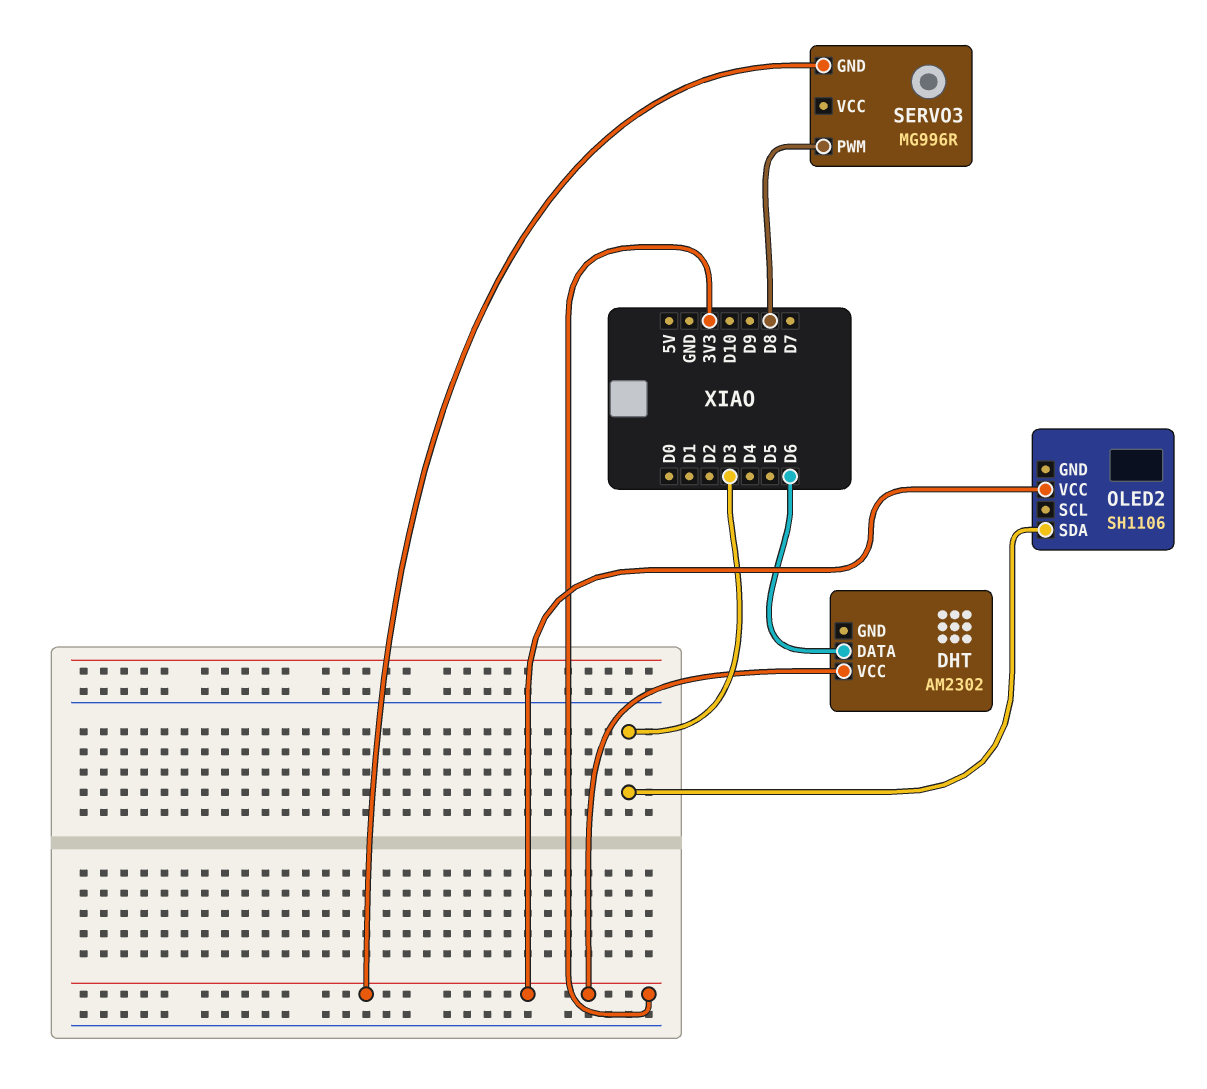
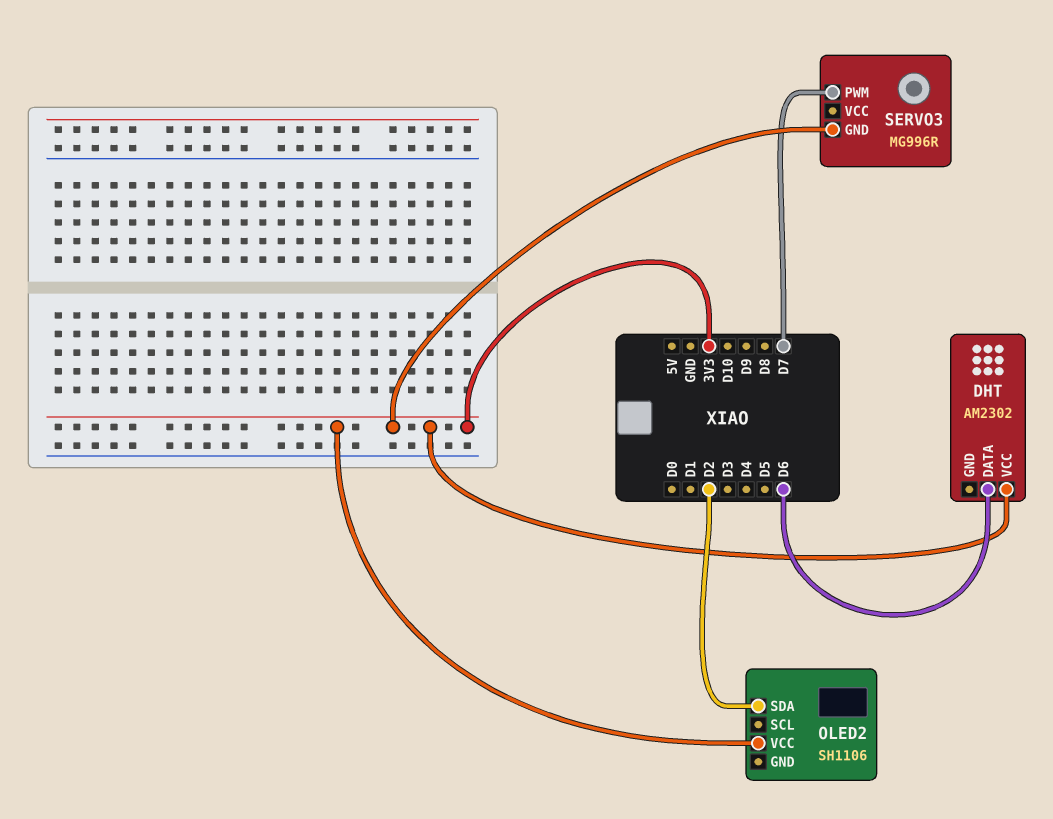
OLED2 pin SDA: D3 -> D2
SERVO3 pin PWM: D8 -> D7

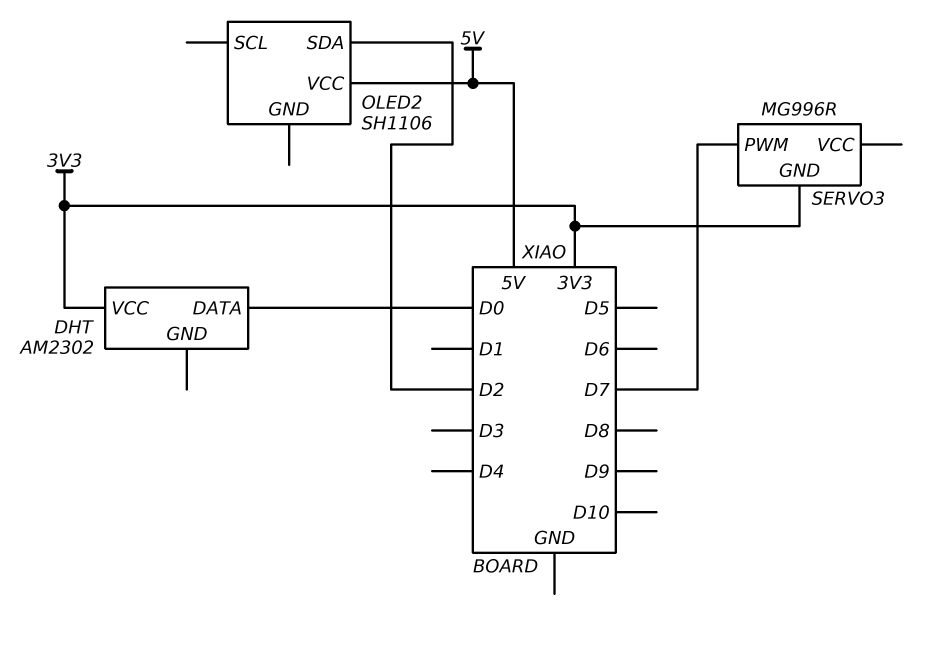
DHT pin DATA: D6 -> D0
OLED2 pin VCC: 3V3 -> 5V

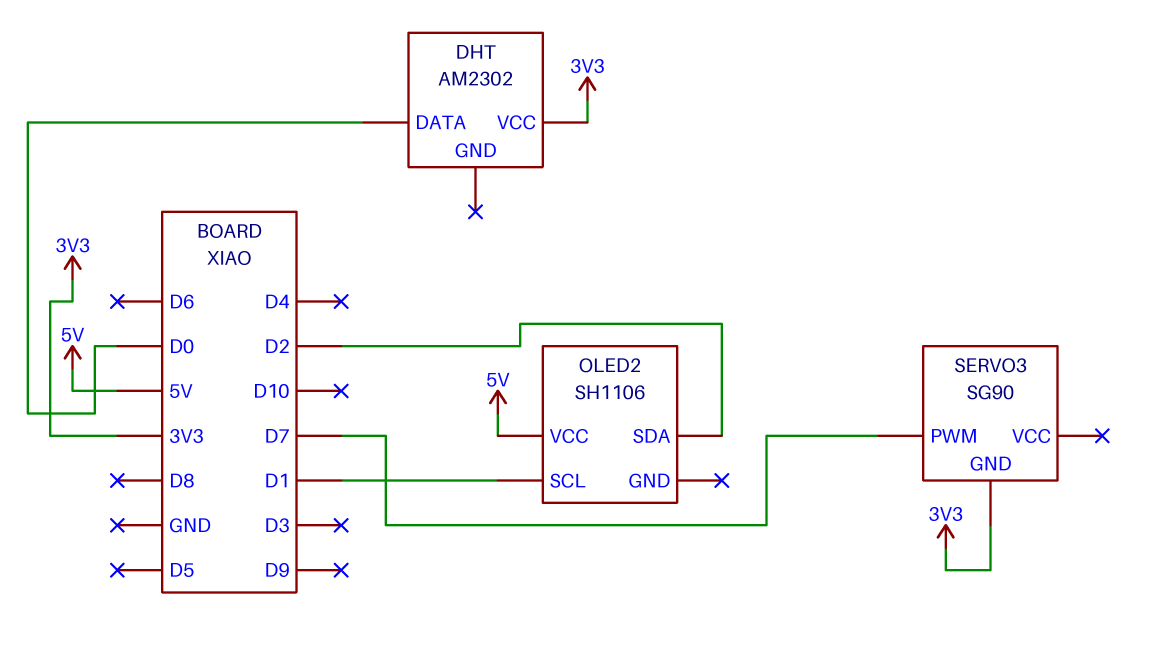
OLED2 pin SCL: none -> D1
SERVO3: MG996R -> SG90

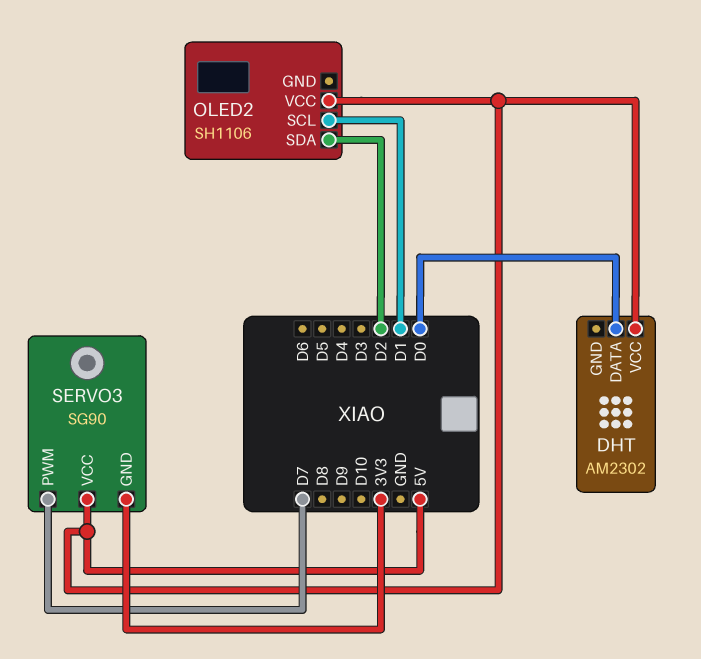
DHT pin VCC: 3V3 -> 5V
SERVO3 pin VCC: none -> 5V

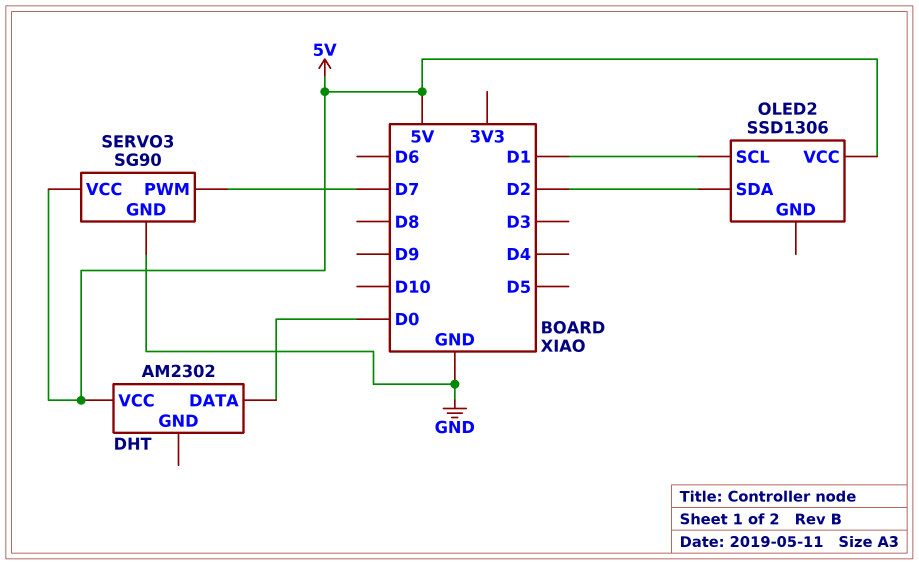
OLED2: SH1106 -> SSD1306
SERVO3 pin GND: 3V3 -> GND

